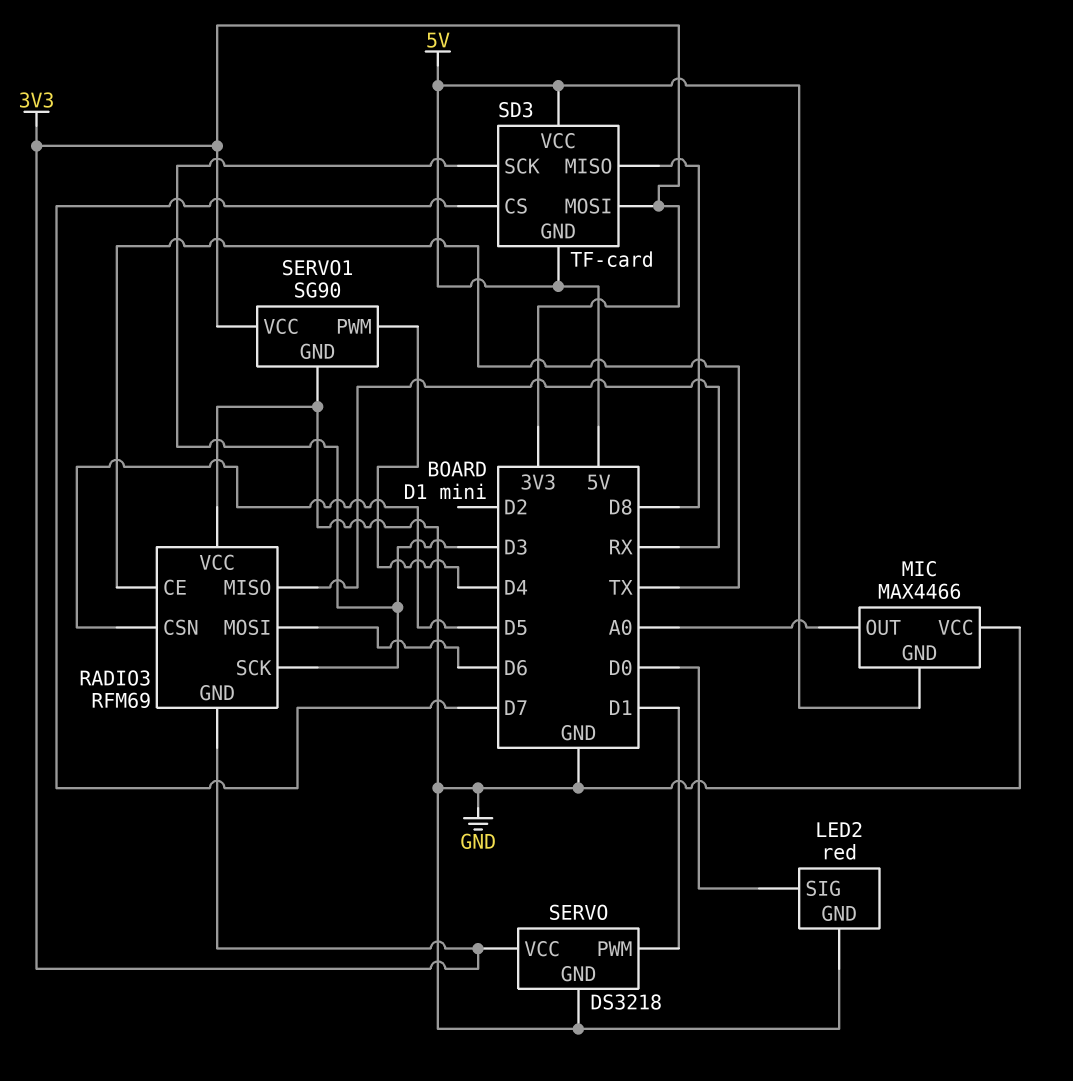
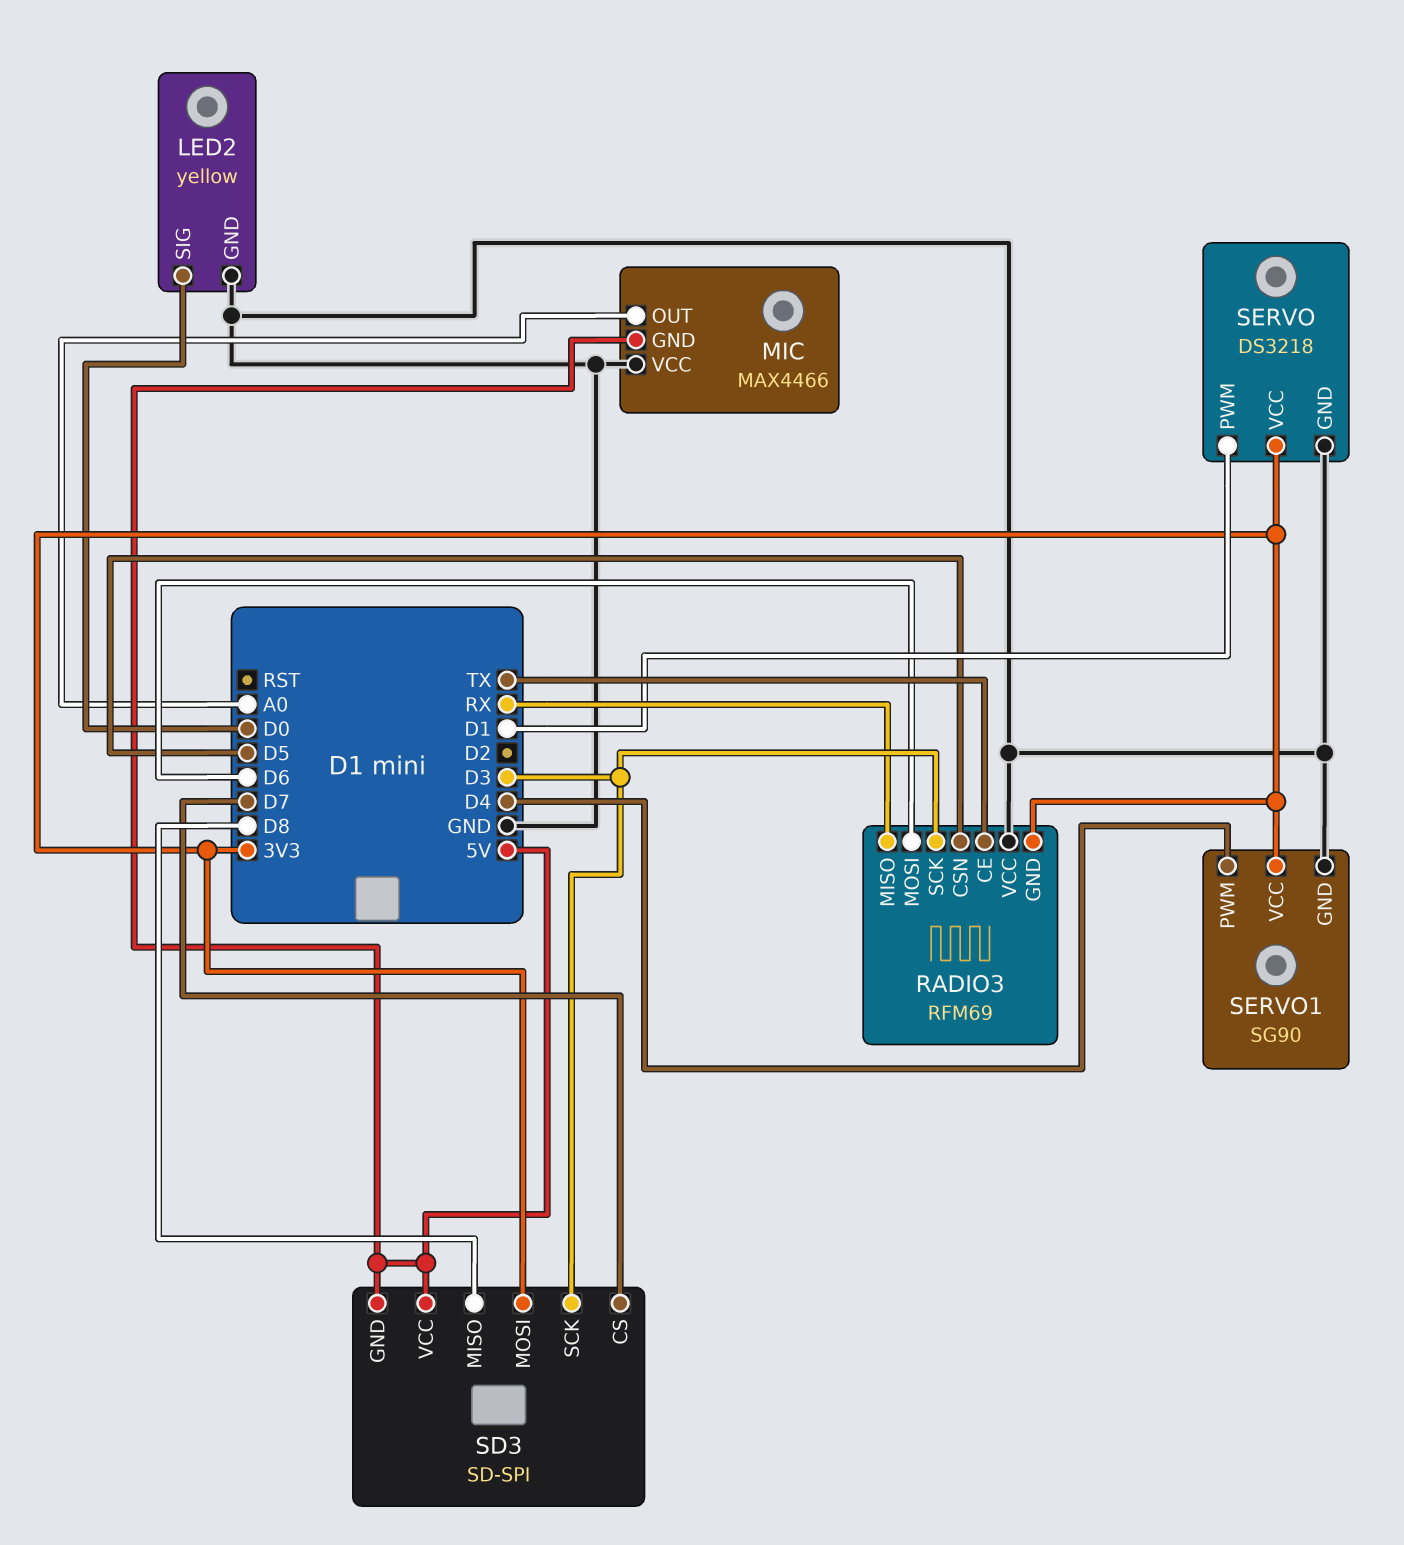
LED2: red -> yellow
SD3: TF-card -> SD-SPI

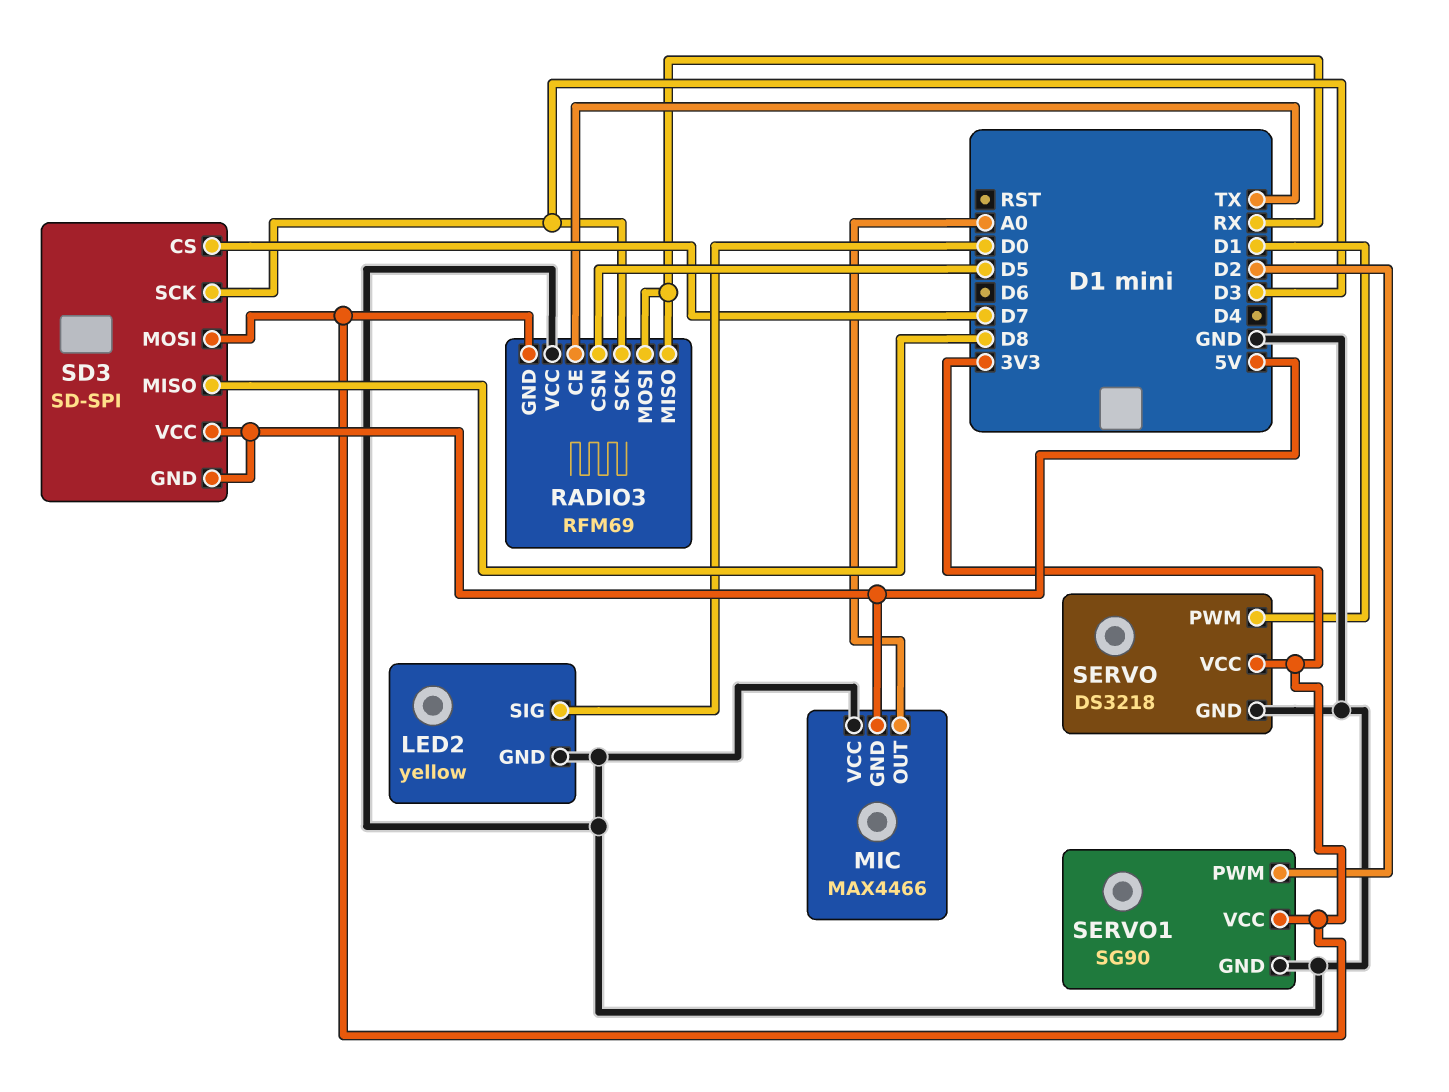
RADIO3 pin MOSI: D6 -> RX
SERVO1 pin PWM: D4 -> D2

